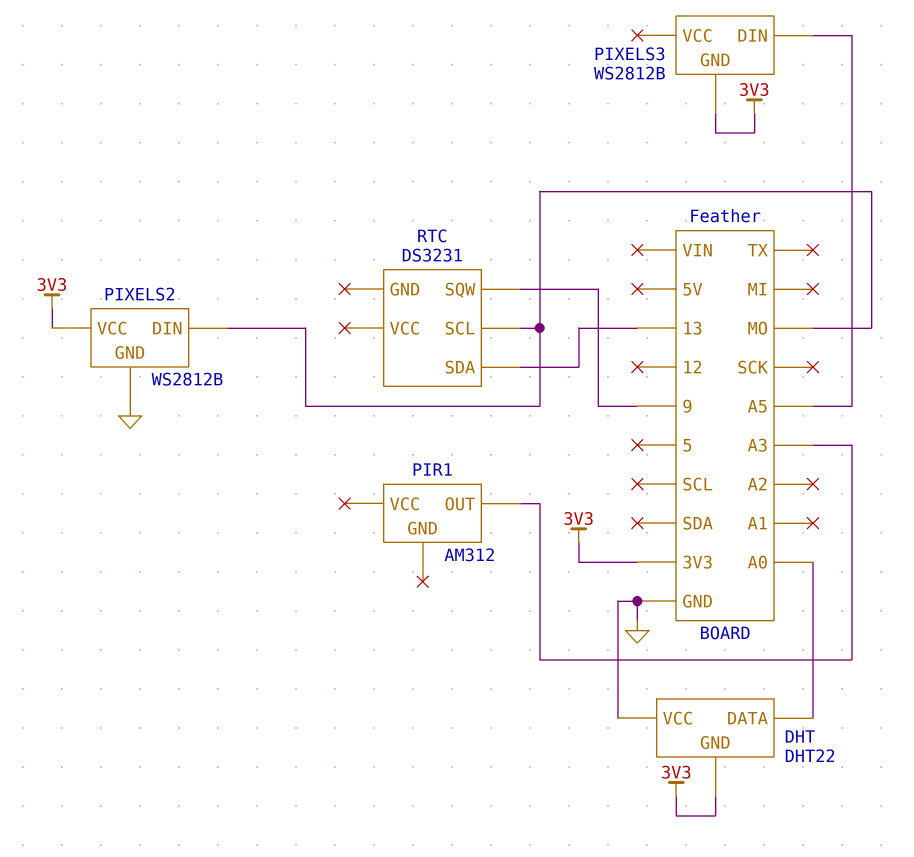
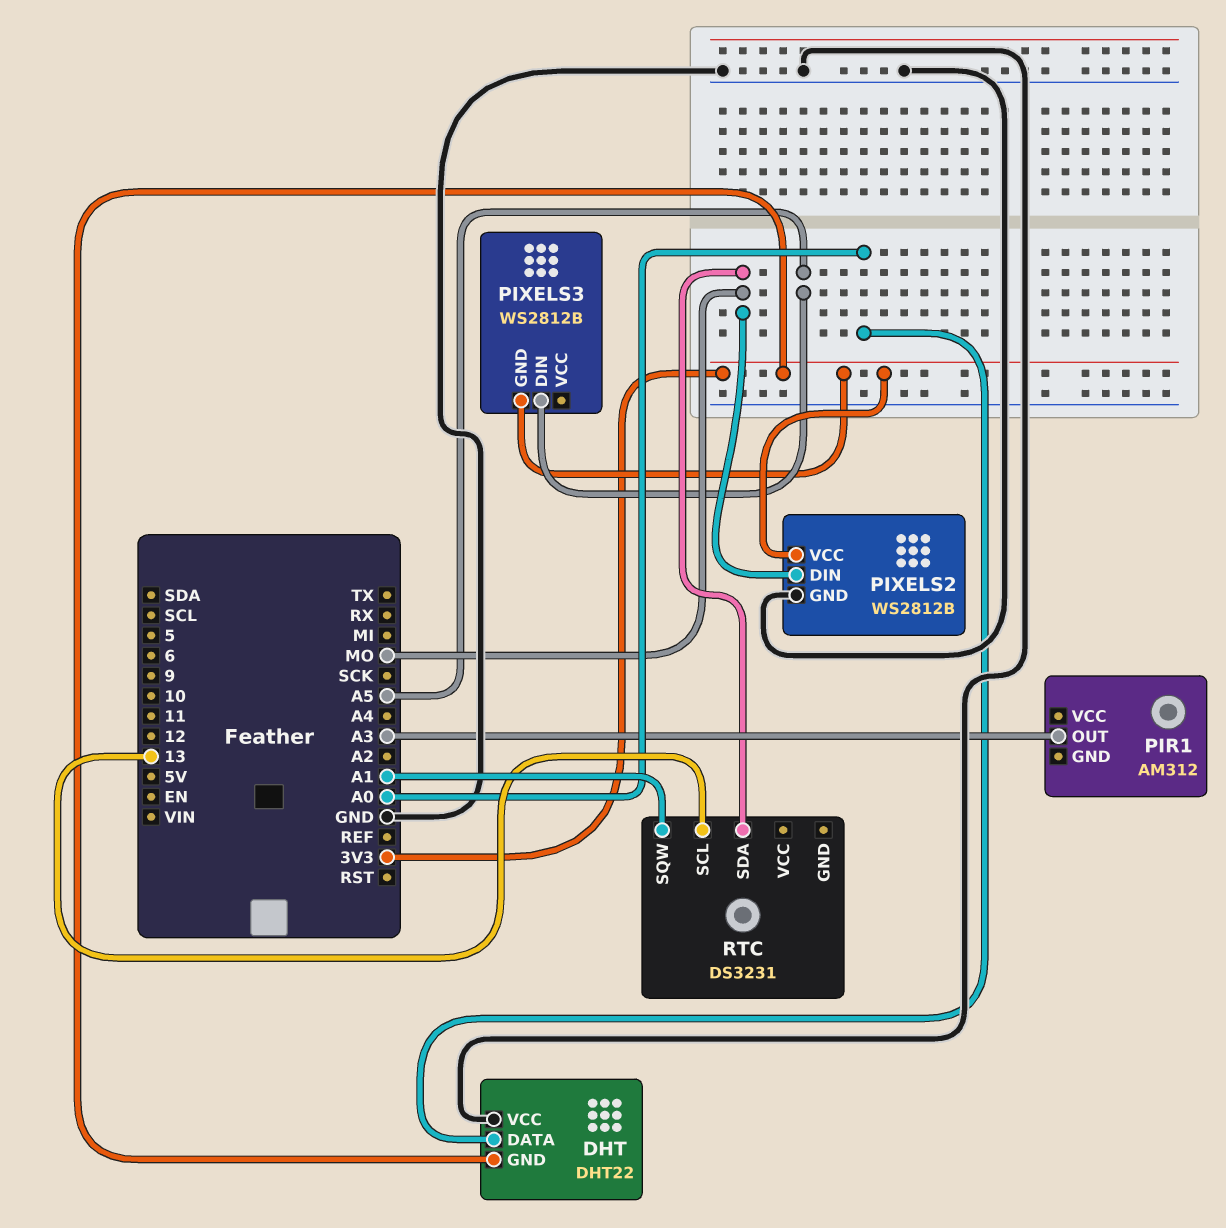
RTC pin SCL: MO -> 13
RTC pin SDA: 13 -> MO
RTC pin SQW: 9 -> A1

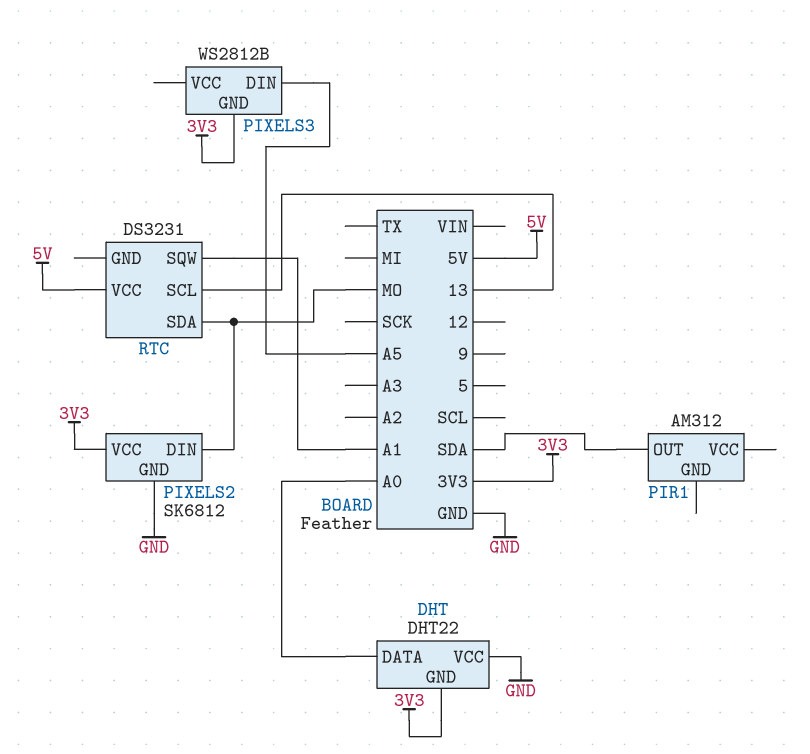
PIR1 pin OUT: A3 -> SDA
PIXELS2: WS2812B -> SK6812
RTC pin VCC: none -> 5V

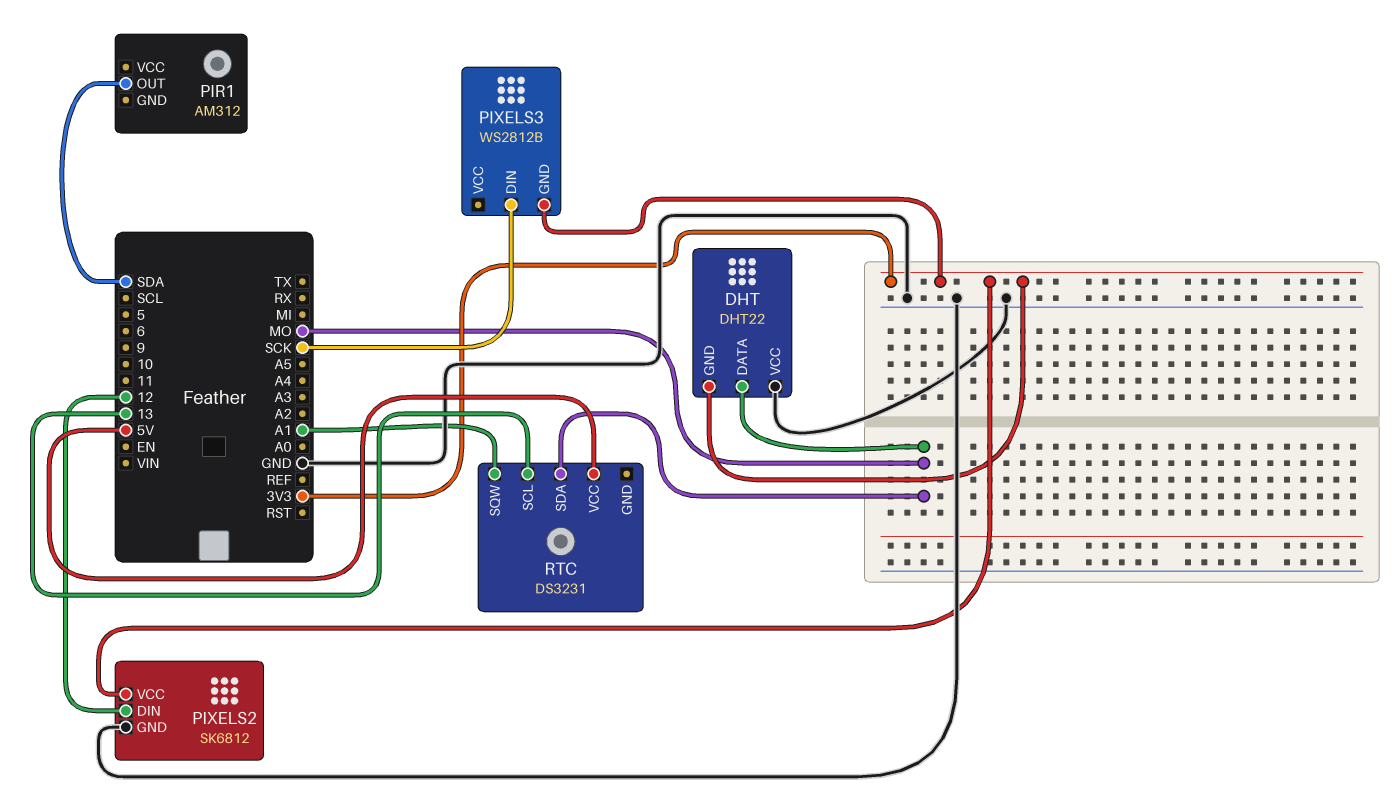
DHT pin DATA: A0 -> MO
PIXELS2 pin DIN: MO -> 12
PIXELS3 pin DIN: A5 -> SCK

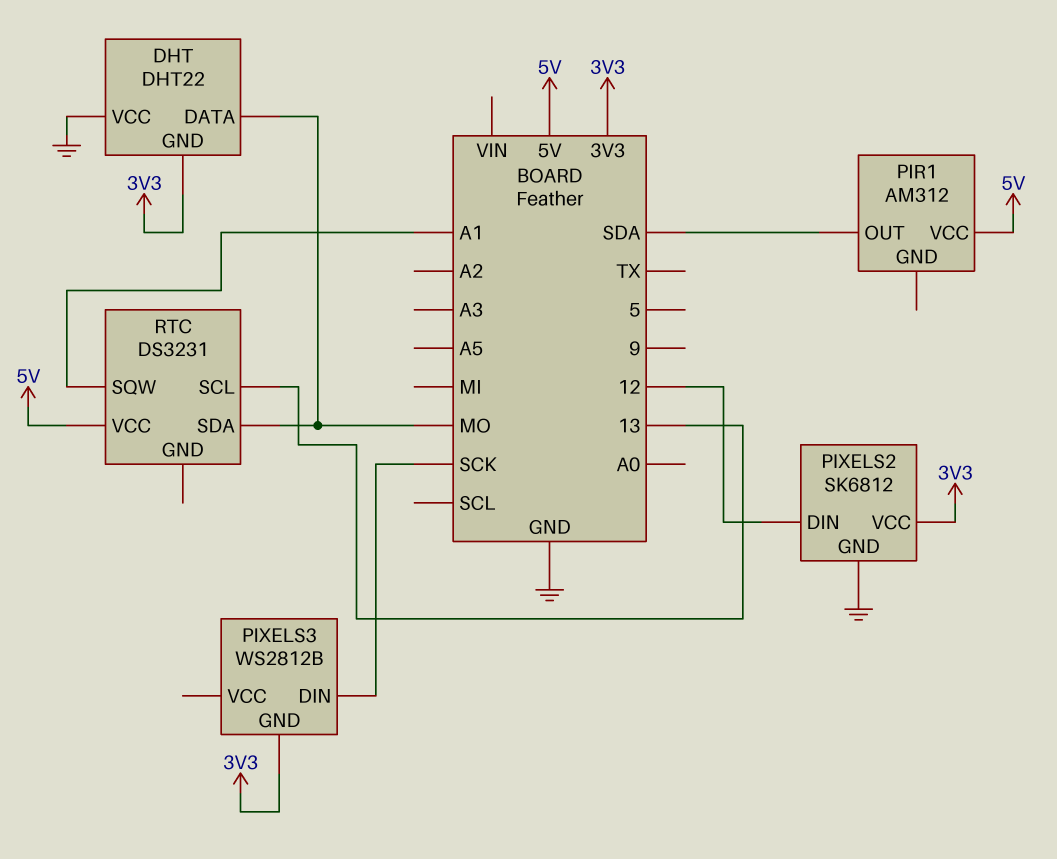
PIR1 pin VCC: none -> 5V

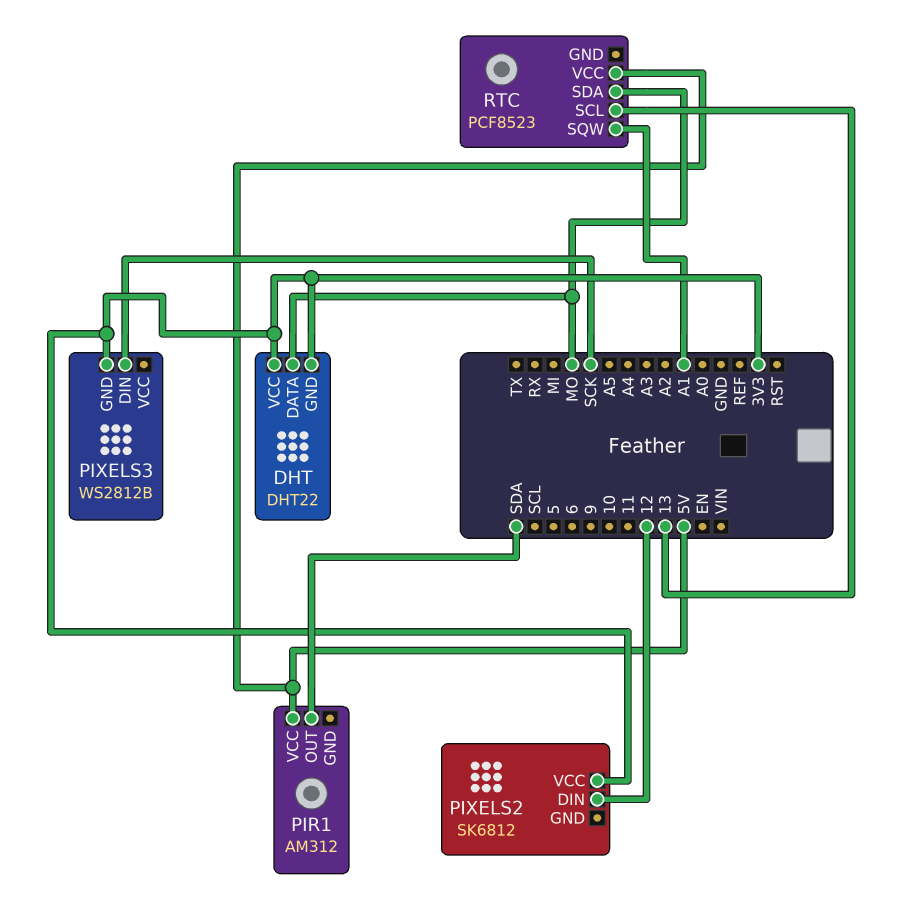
DHT pin VCC: GND -> 3V3
PIXELS2 pin GND: GND -> none
RTC: DS3231 -> PCF8523

